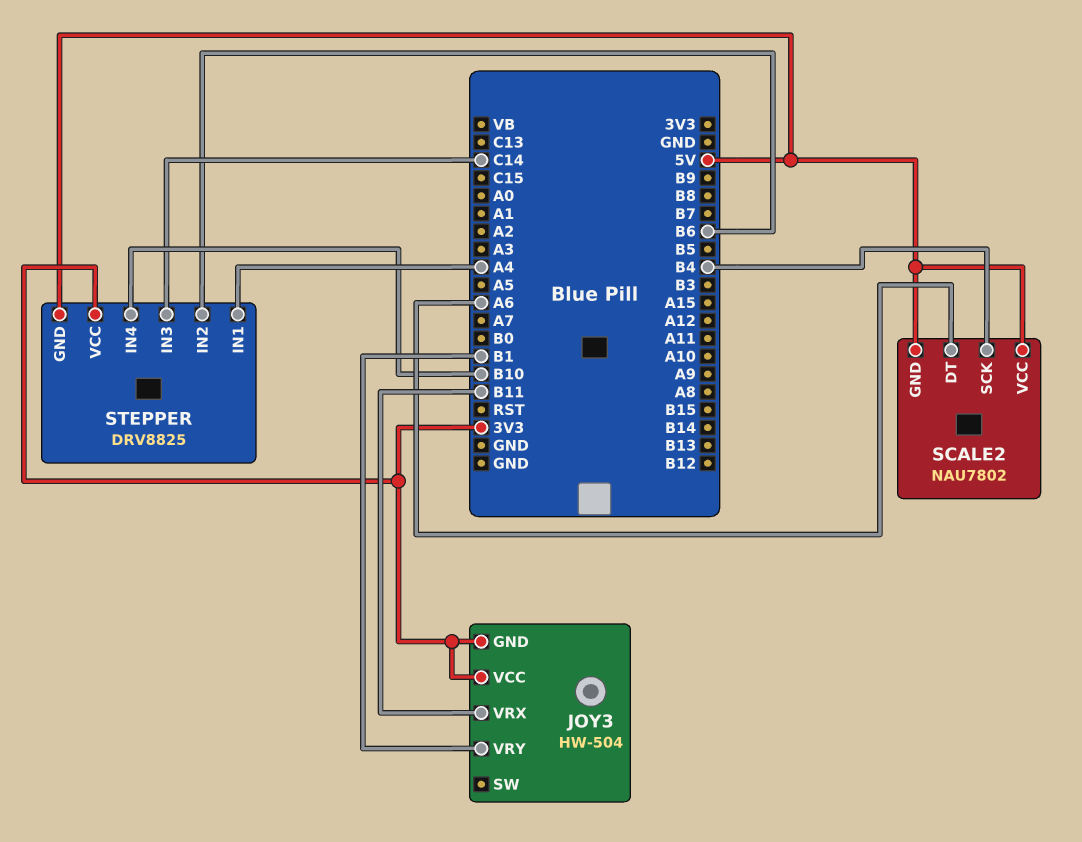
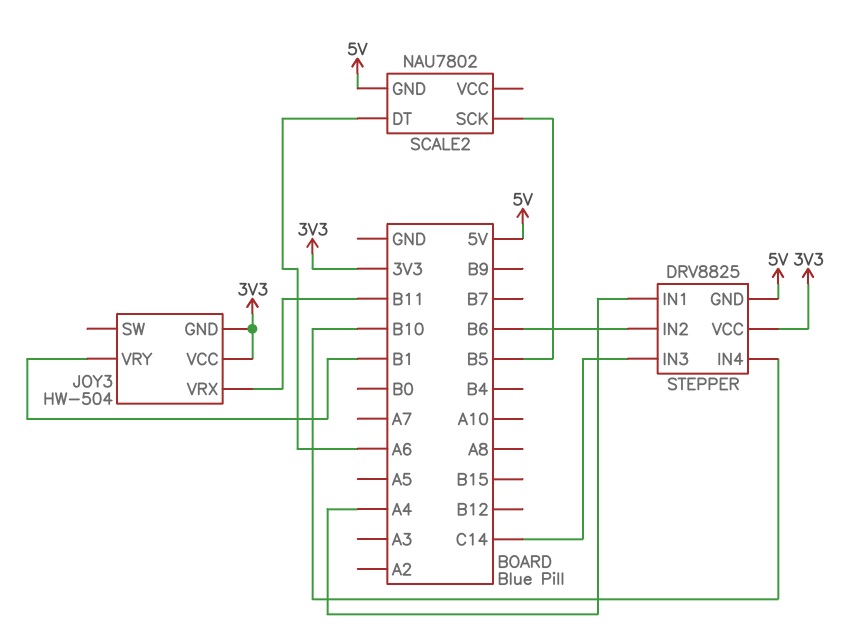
SCALE2 pin SCK: B4 -> B5
SCALE2 pin VCC: 5V -> none

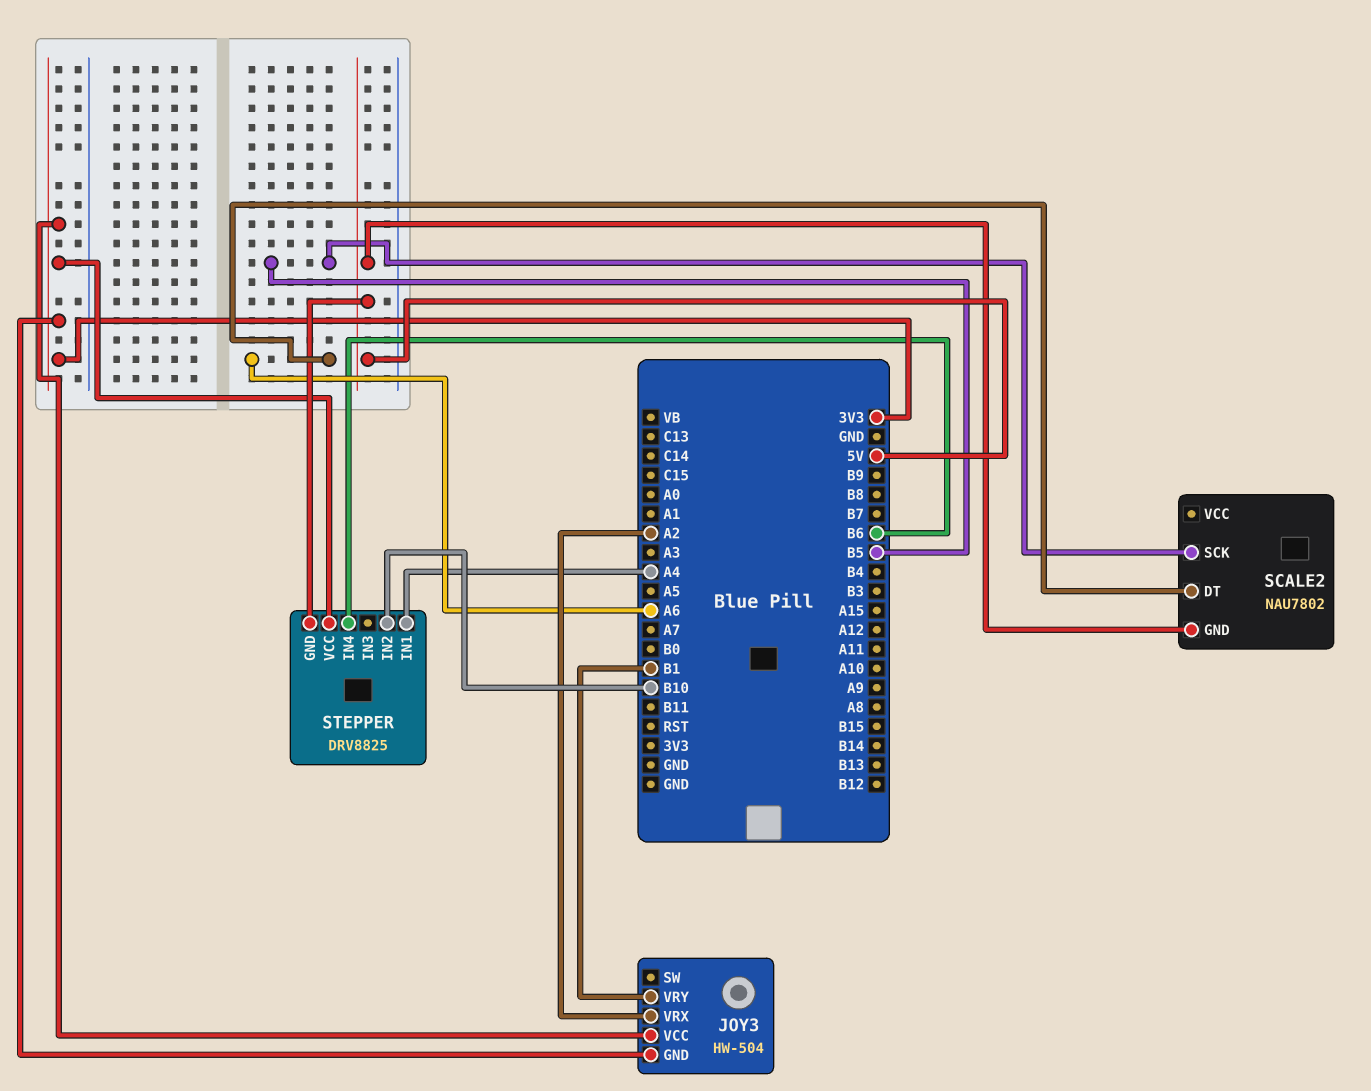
JOY3 pin VRX: B11 -> A2
STEPPER pin IN2: B6 -> B10
STEPPER pin IN3: C14 -> none
STEPPER pin IN4: B10 -> B6

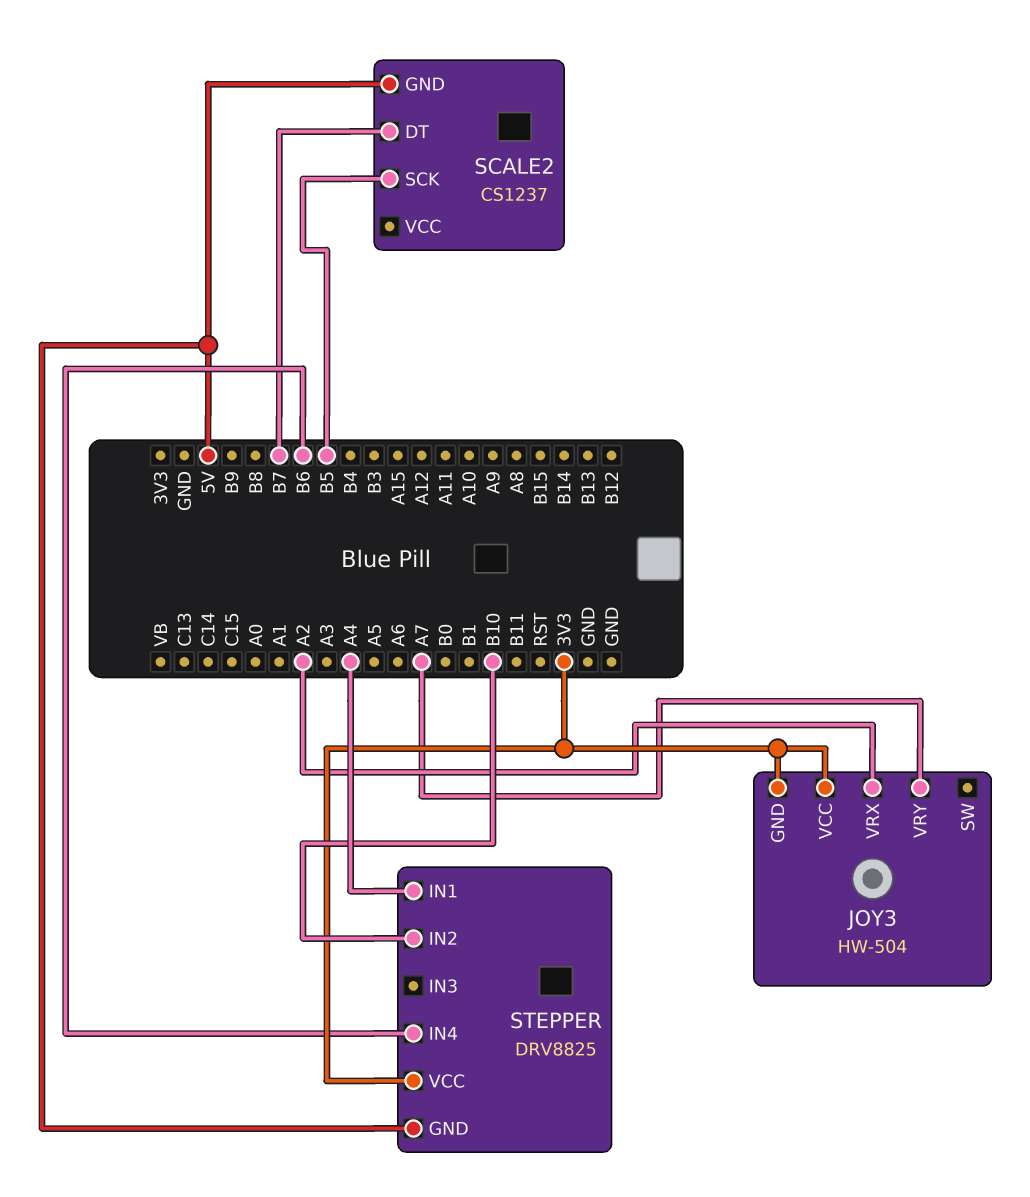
JOY3 pin VRY: B1 -> A7
SCALE2: NAU7802 -> CS1237
SCALE2 pin DT: A6 -> B7

